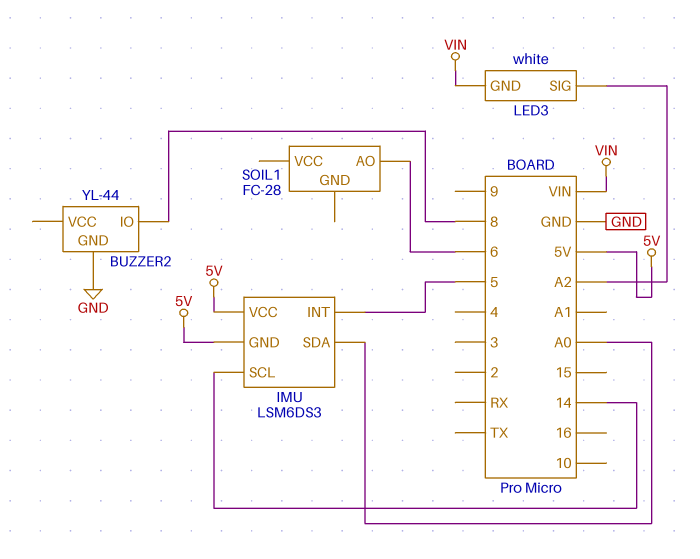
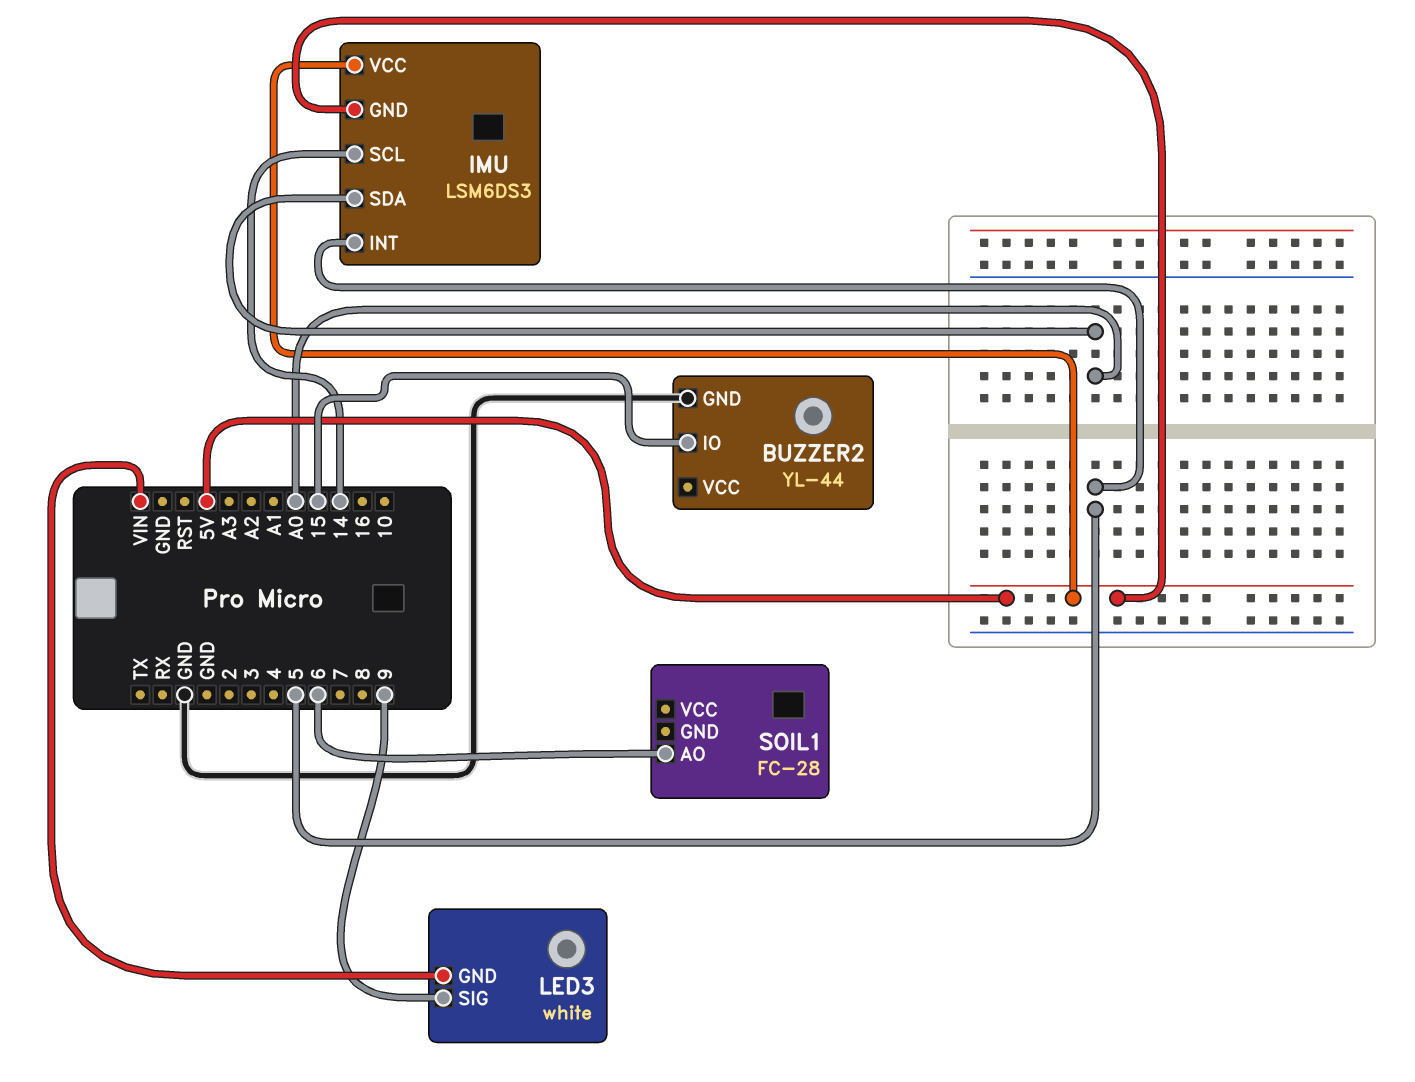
BUZZER2 pin IO: 8 -> 15
LED3 pin SIG: A2 -> 9

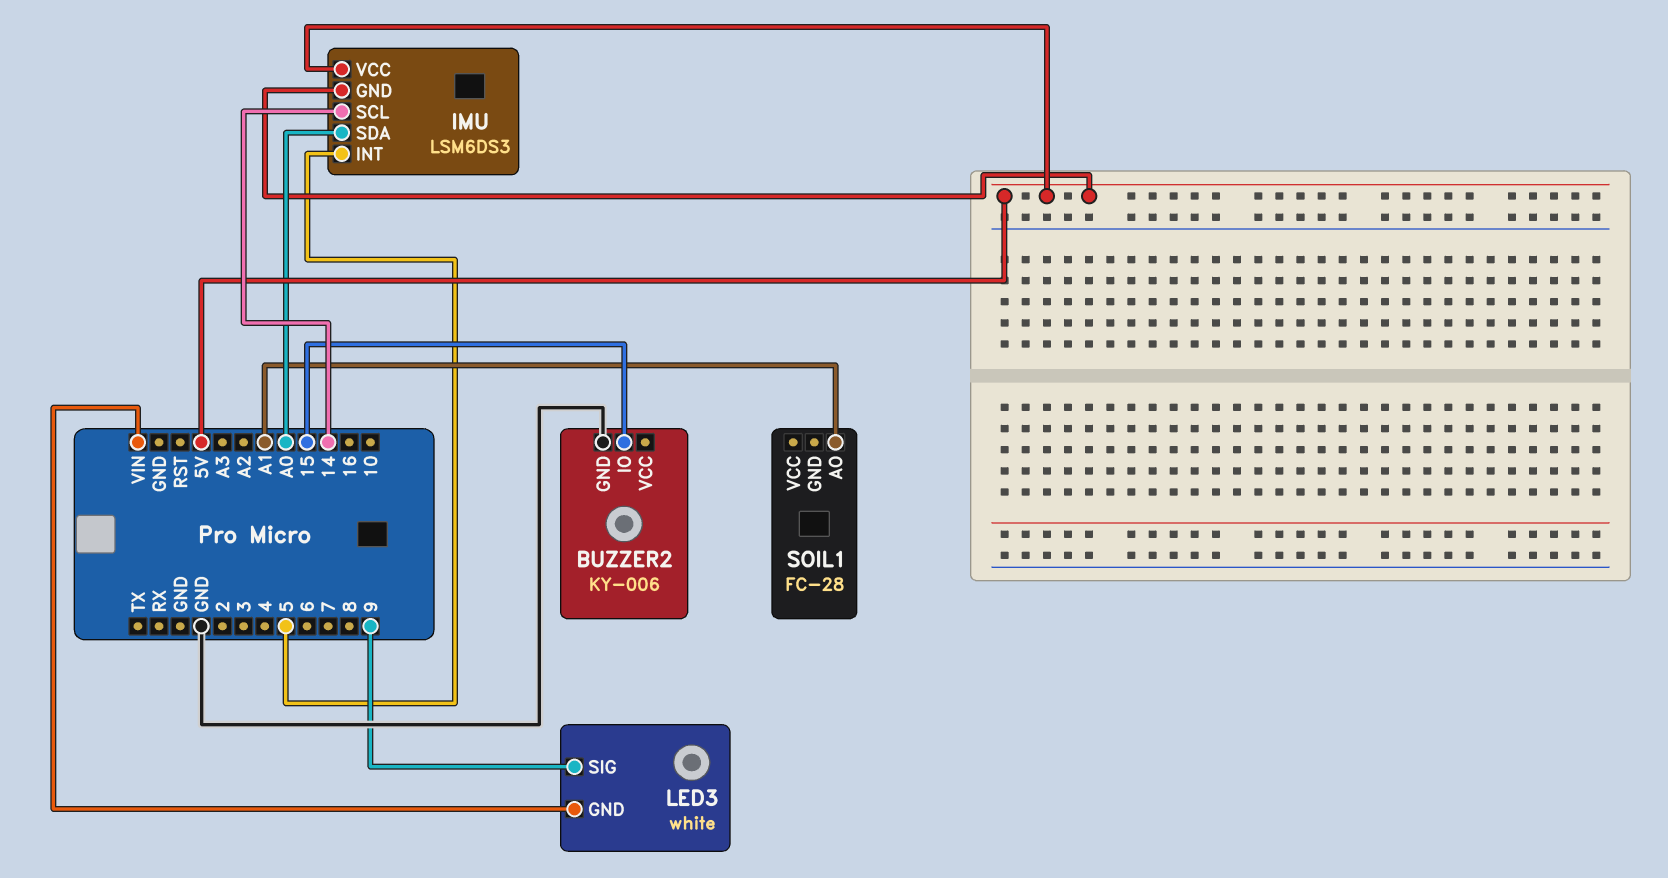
BUZZER2: YL-44 -> KY-006
SOIL1 pin AO: 6 -> A1

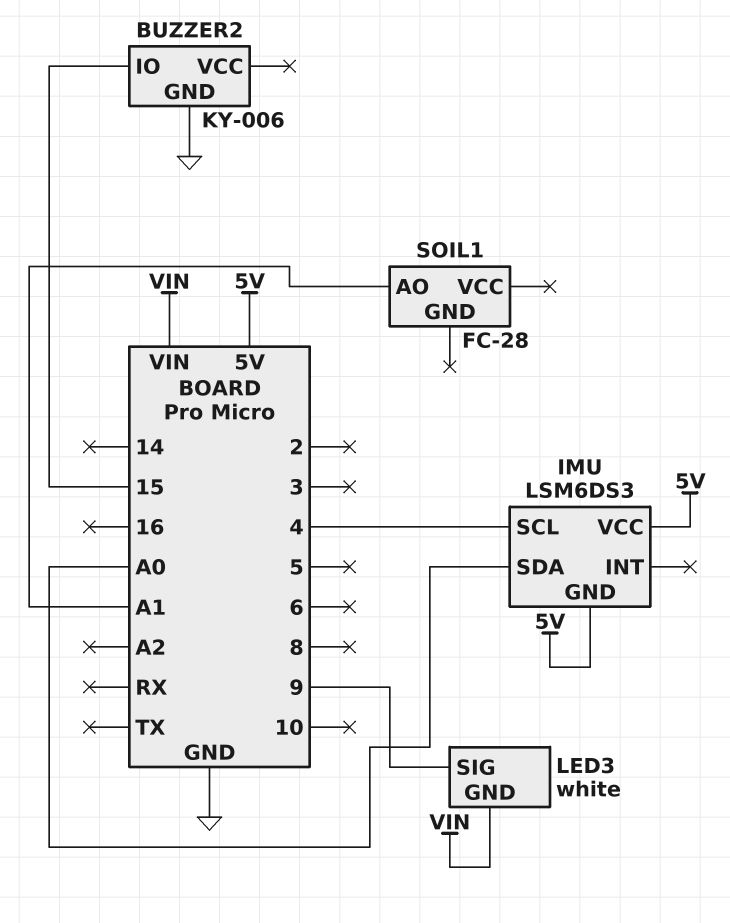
IMU pin INT: 5 -> none
IMU pin SCL: 14 -> 4

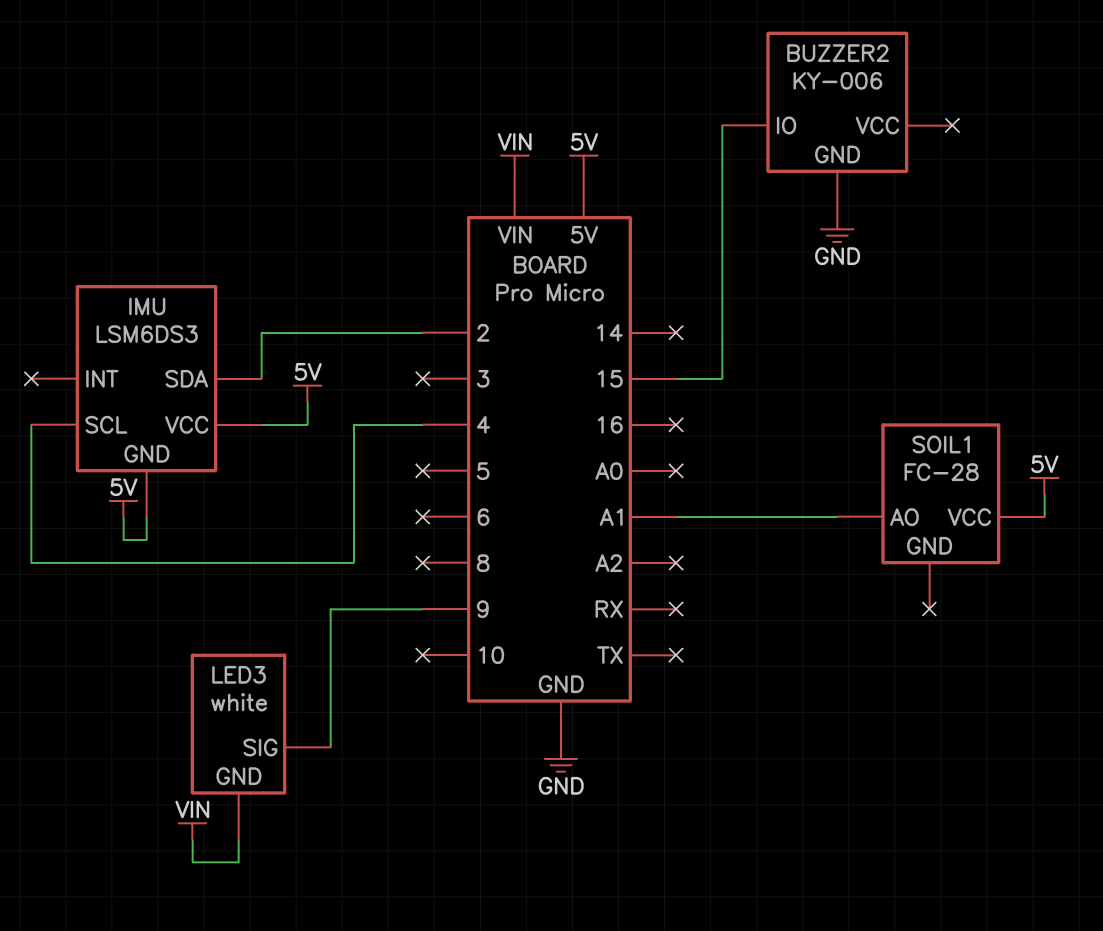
IMU pin SDA: A0 -> 2
SOIL1 pin VCC: none -> 5V

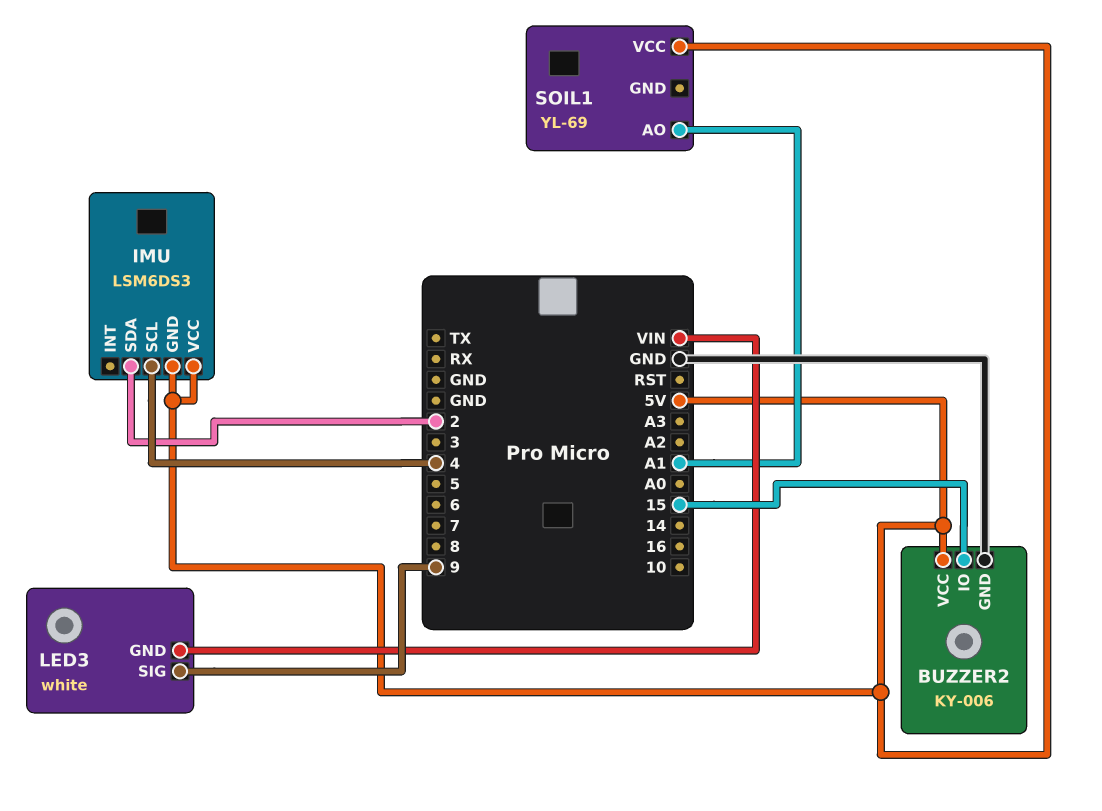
BUZZER2 pin VCC: none -> 5V
SOIL1: FC-28 -> YL-69

